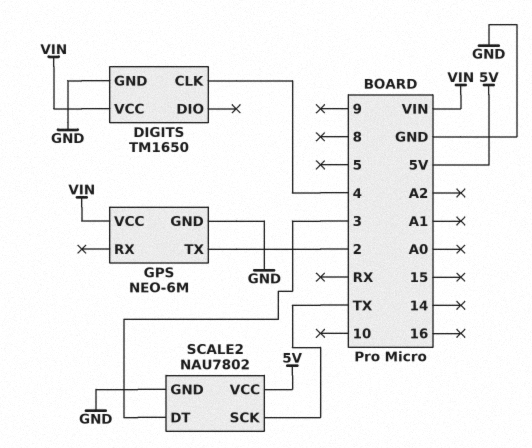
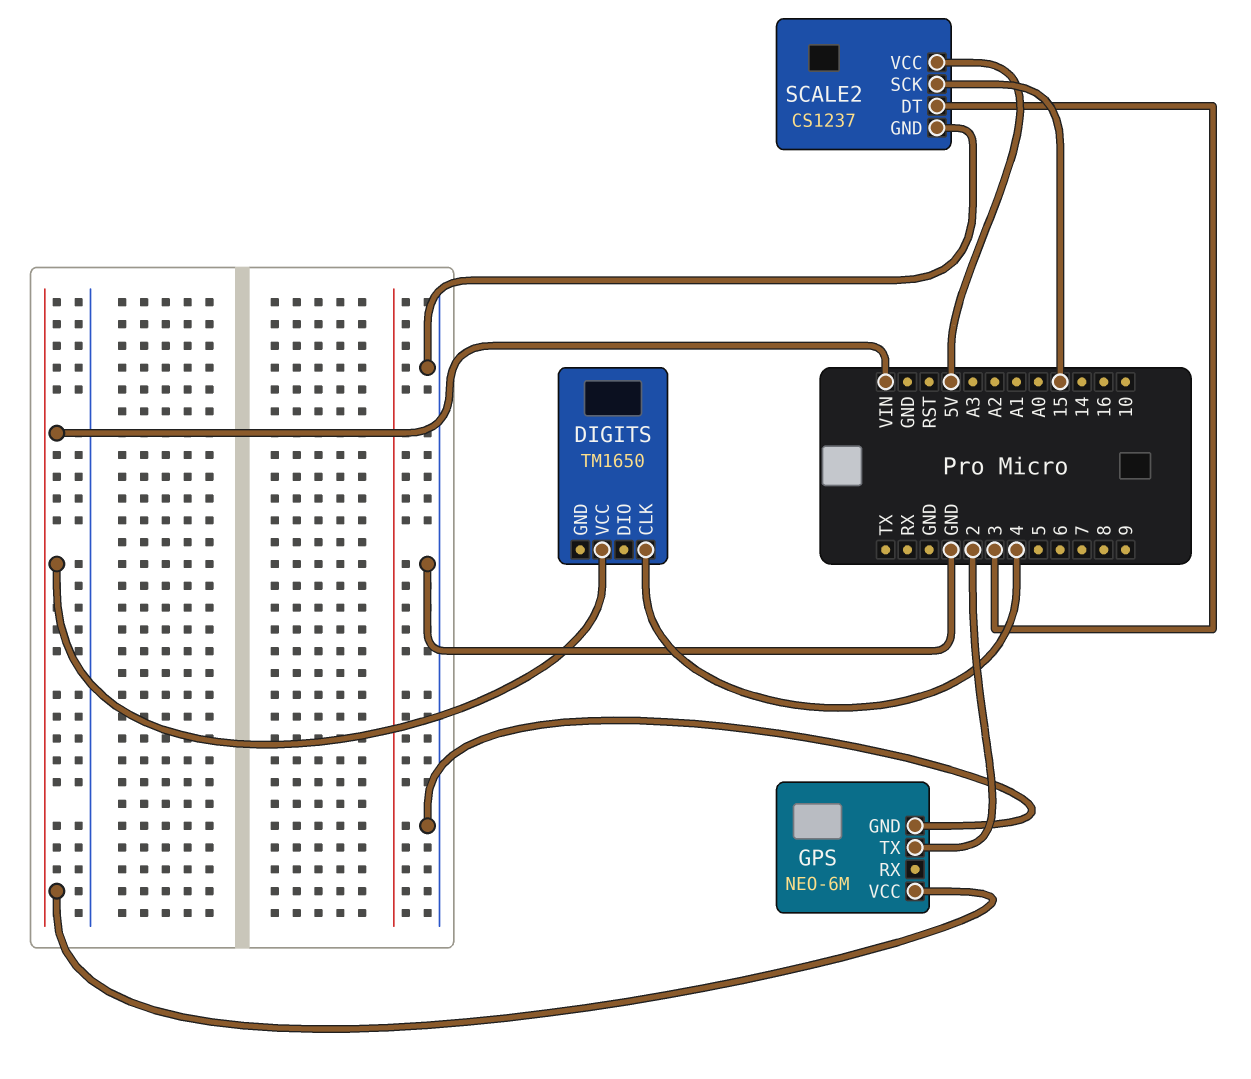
DIGITS pin GND: GND -> none
SCALE2: NAU7802 -> CS1237
SCALE2 pin SCK: TX -> 15

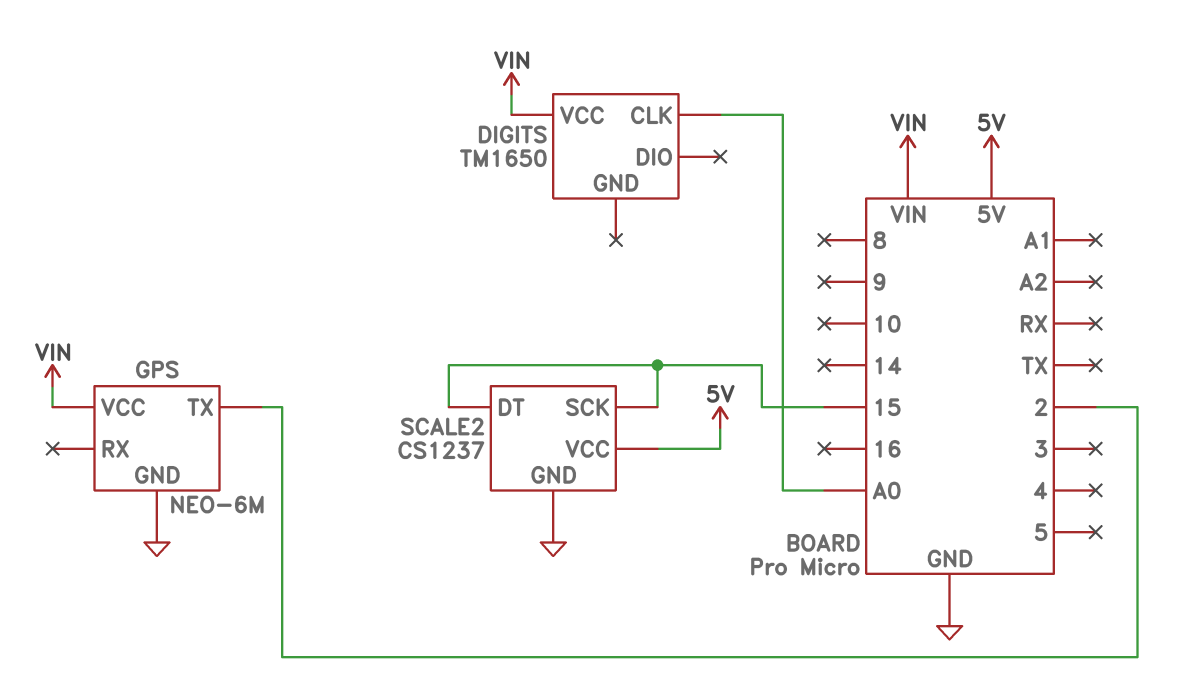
DIGITS pin CLK: 4 -> A0
SCALE2 pin DT: 3 -> 15

